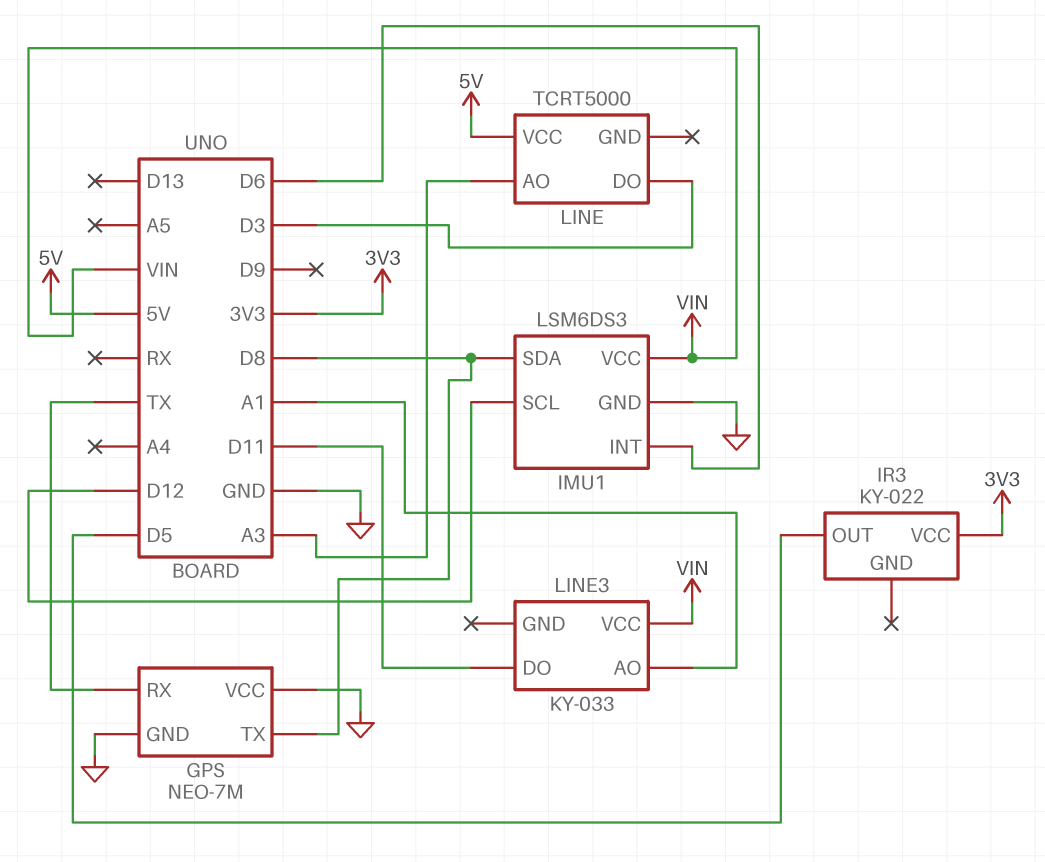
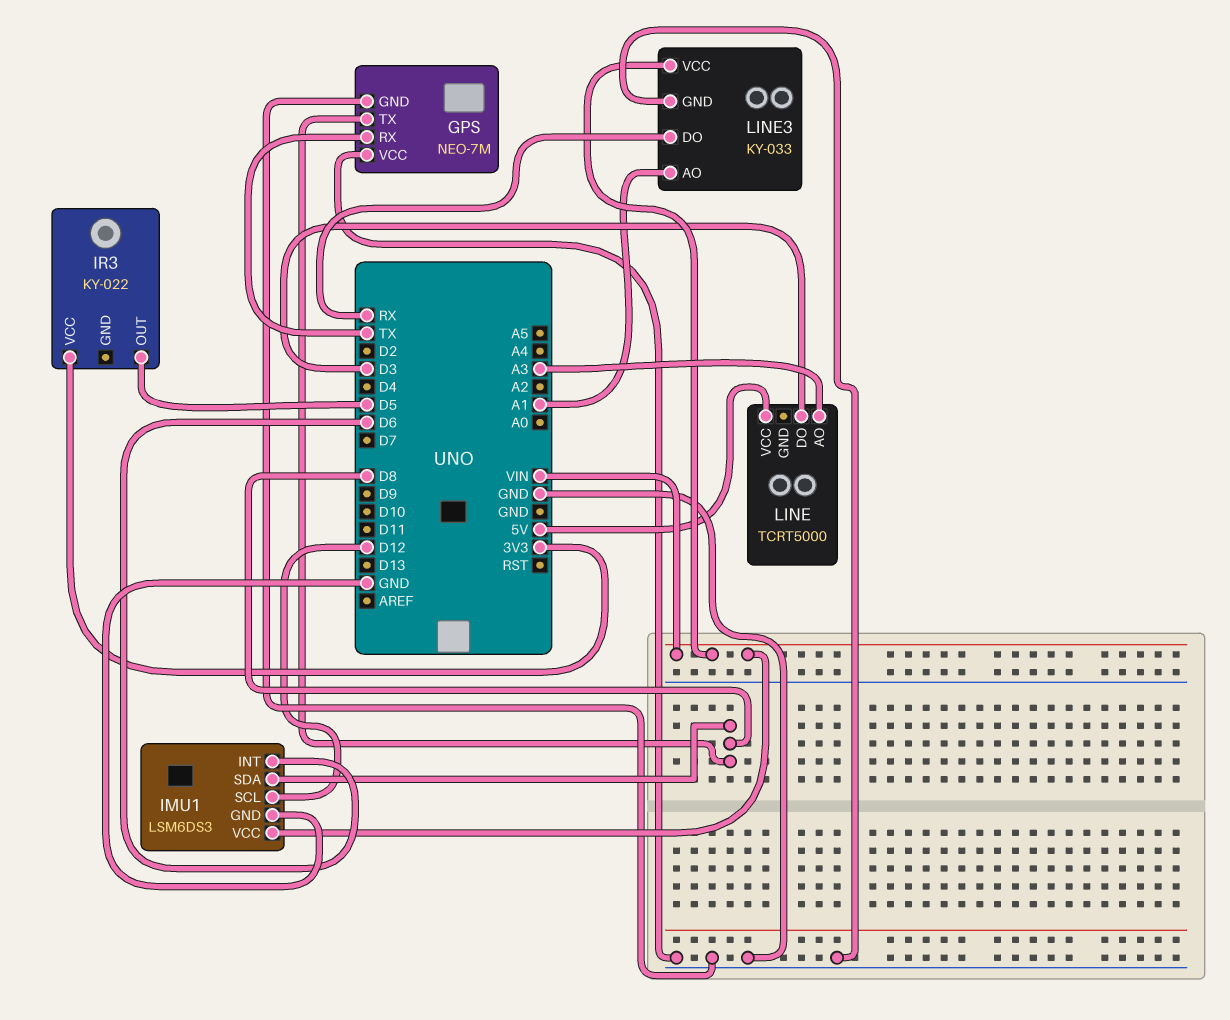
LINE3 pin DO: D11 -> RX
LINE3 pin GND: none -> GND

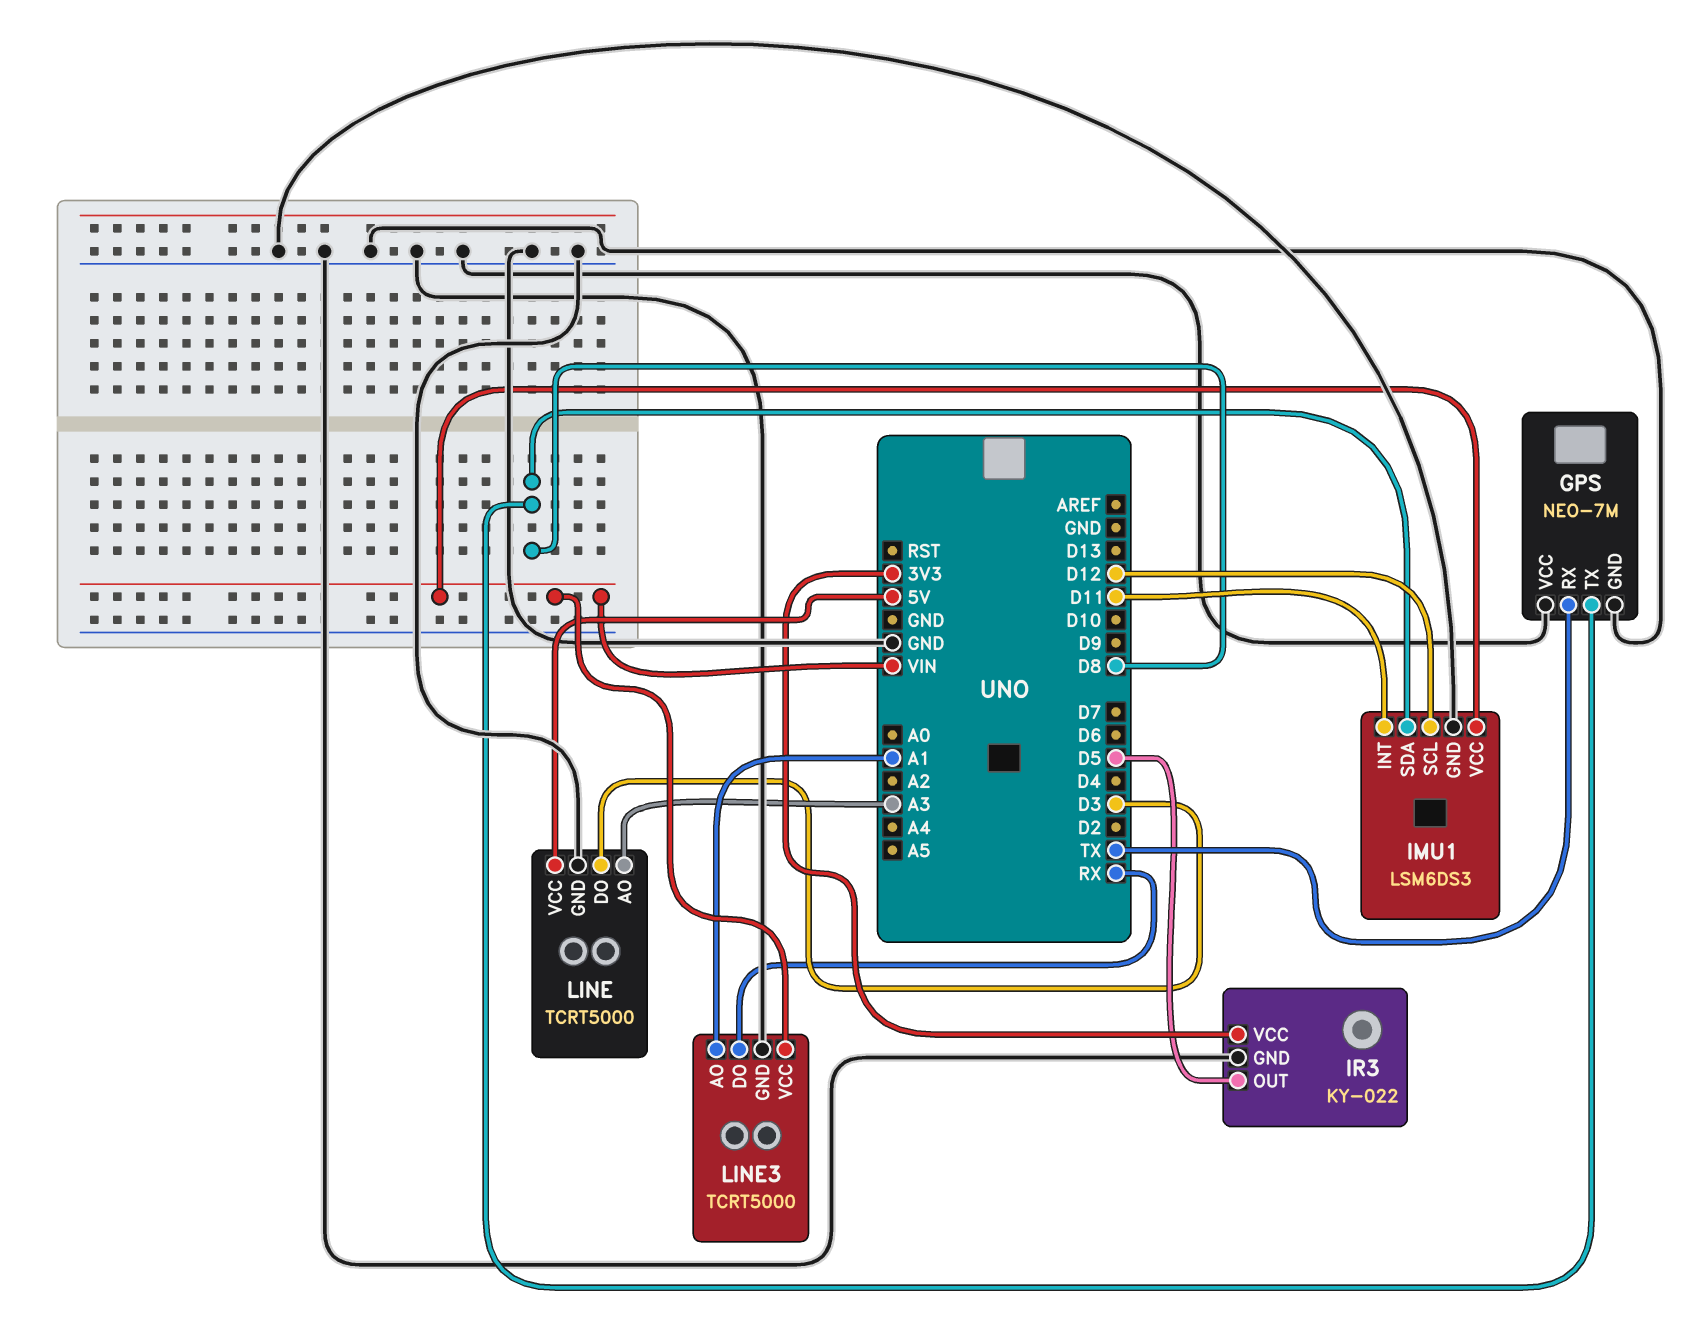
IMU1 pin INT: D6 -> D11
IR3 pin GND: none -> GND
LINE pin GND: none -> GND
LINE3: KY-033 -> TCRT5000

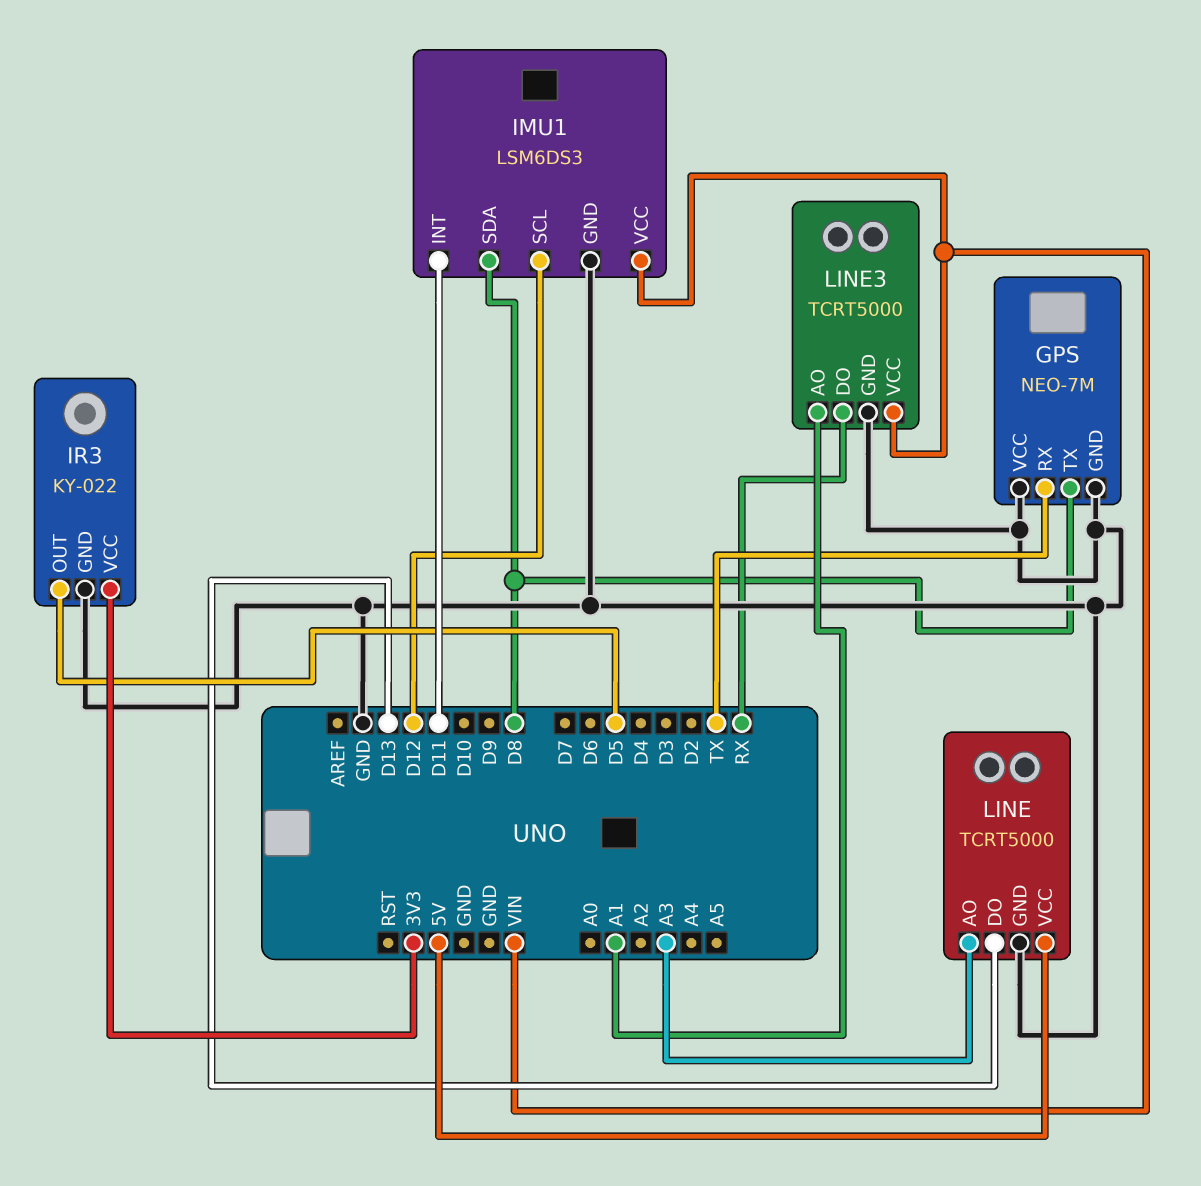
LINE pin DO: D3 -> D13

